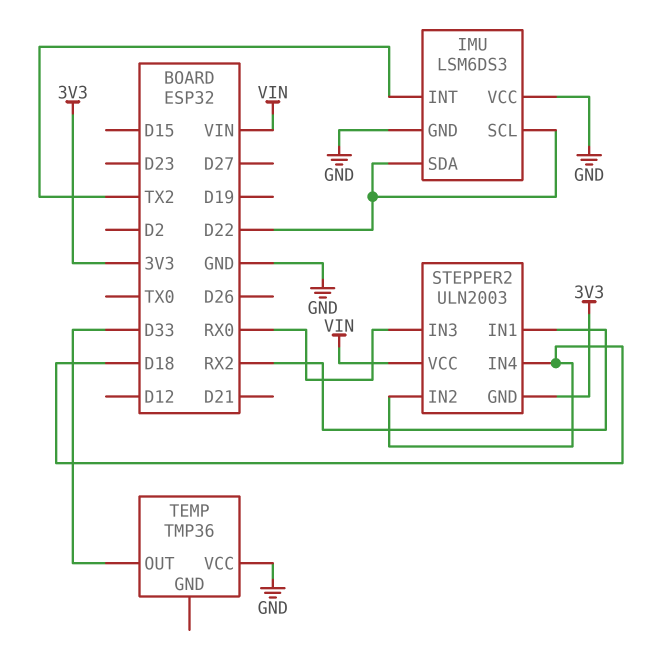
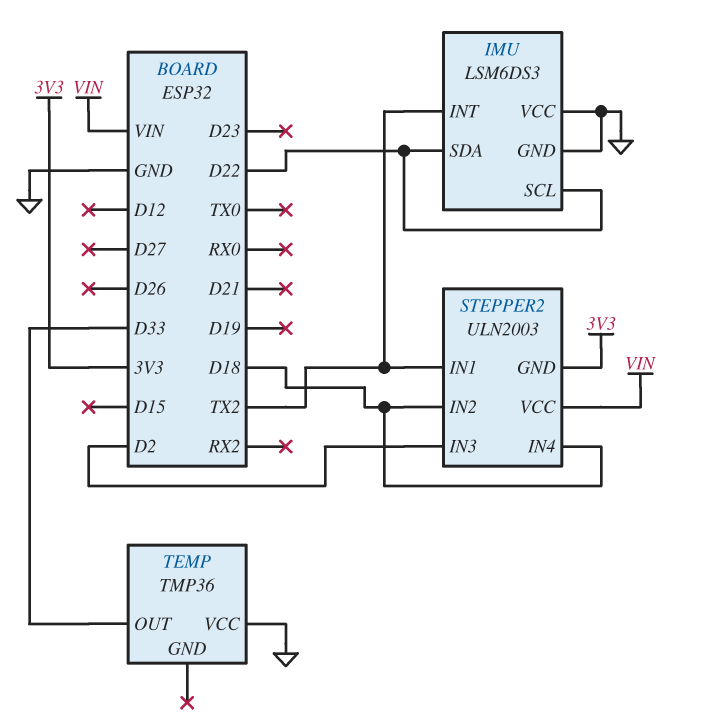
STEPPER2 pin IN1: RX2 -> TX2
STEPPER2 pin IN3: RX0 -> D2

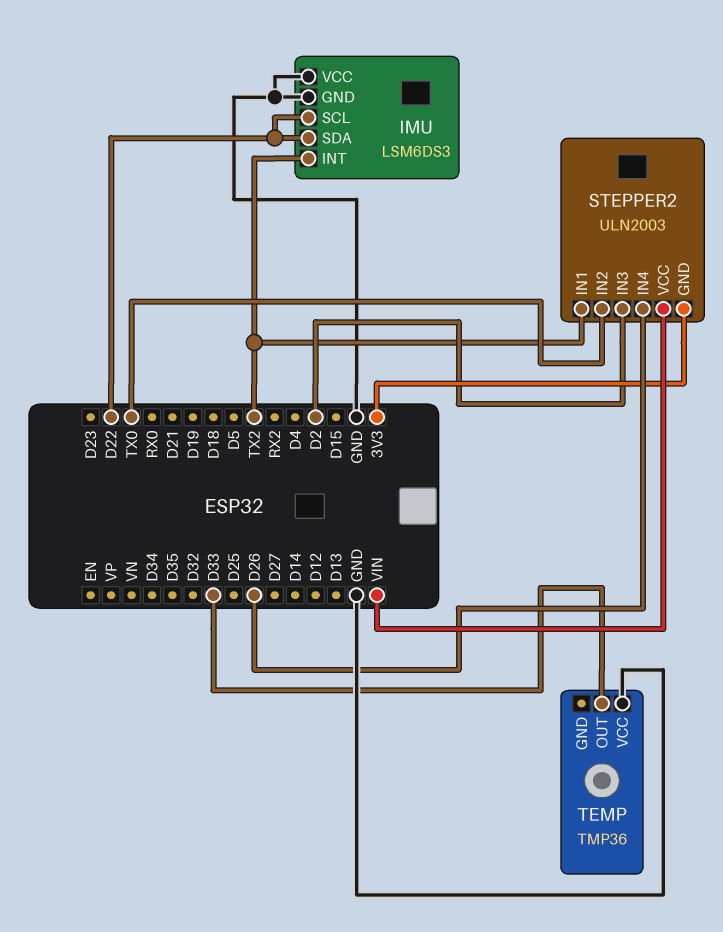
STEPPER2 pin IN2: D18 -> TX0
STEPPER2 pin IN4: D18 -> D26

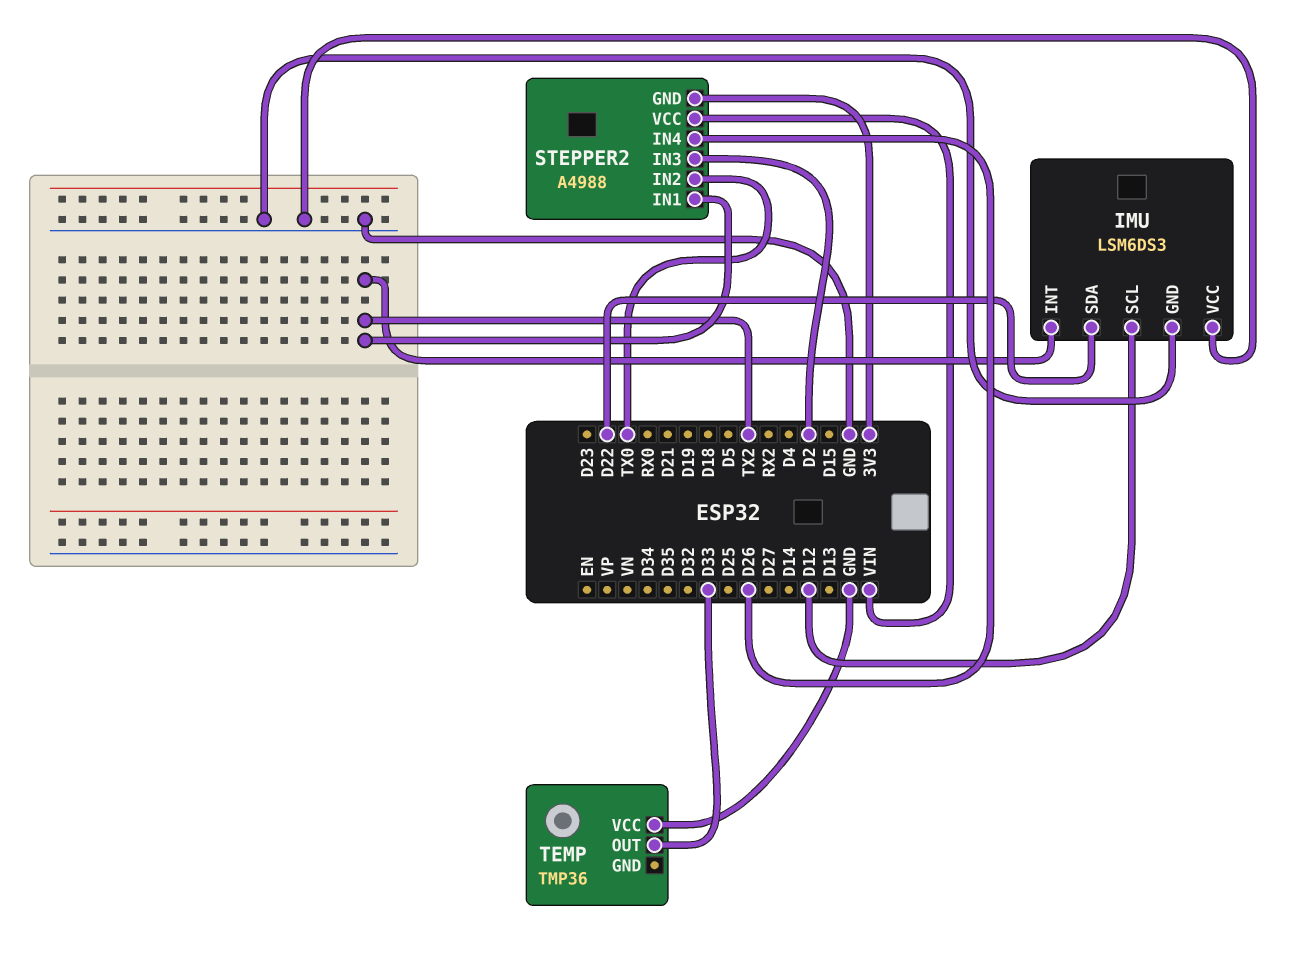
IMU pin SCL: D22 -> D12
STEPPER2: ULN2003 -> A4988

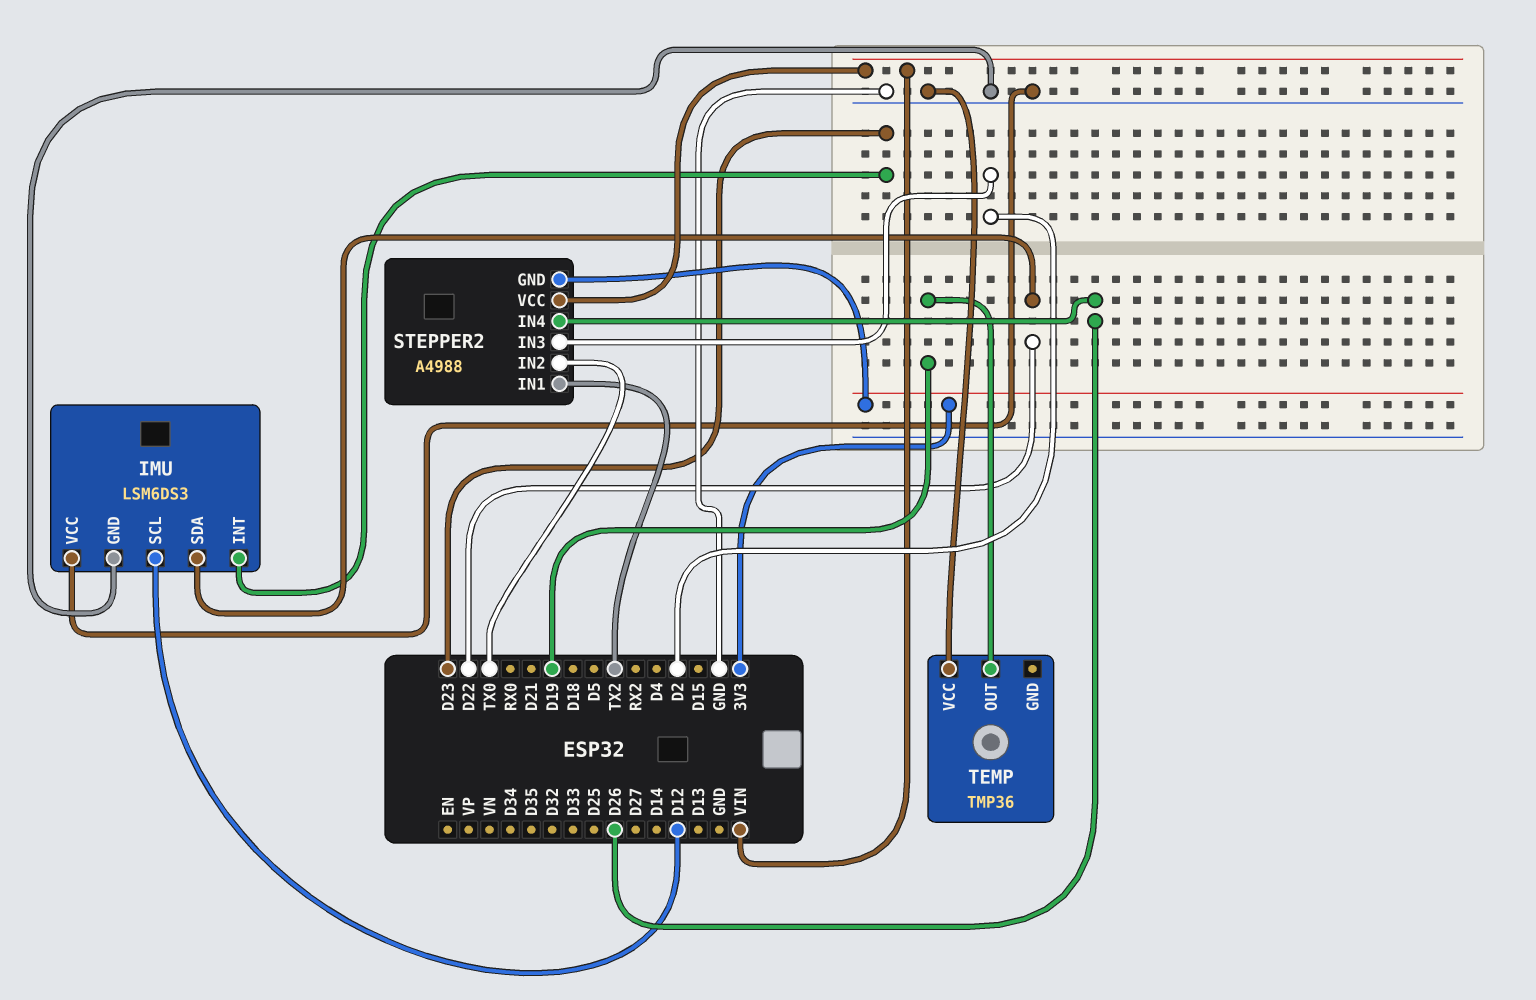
IMU pin INT: TX2 -> D23
TEMP pin OUT: D33 -> D19

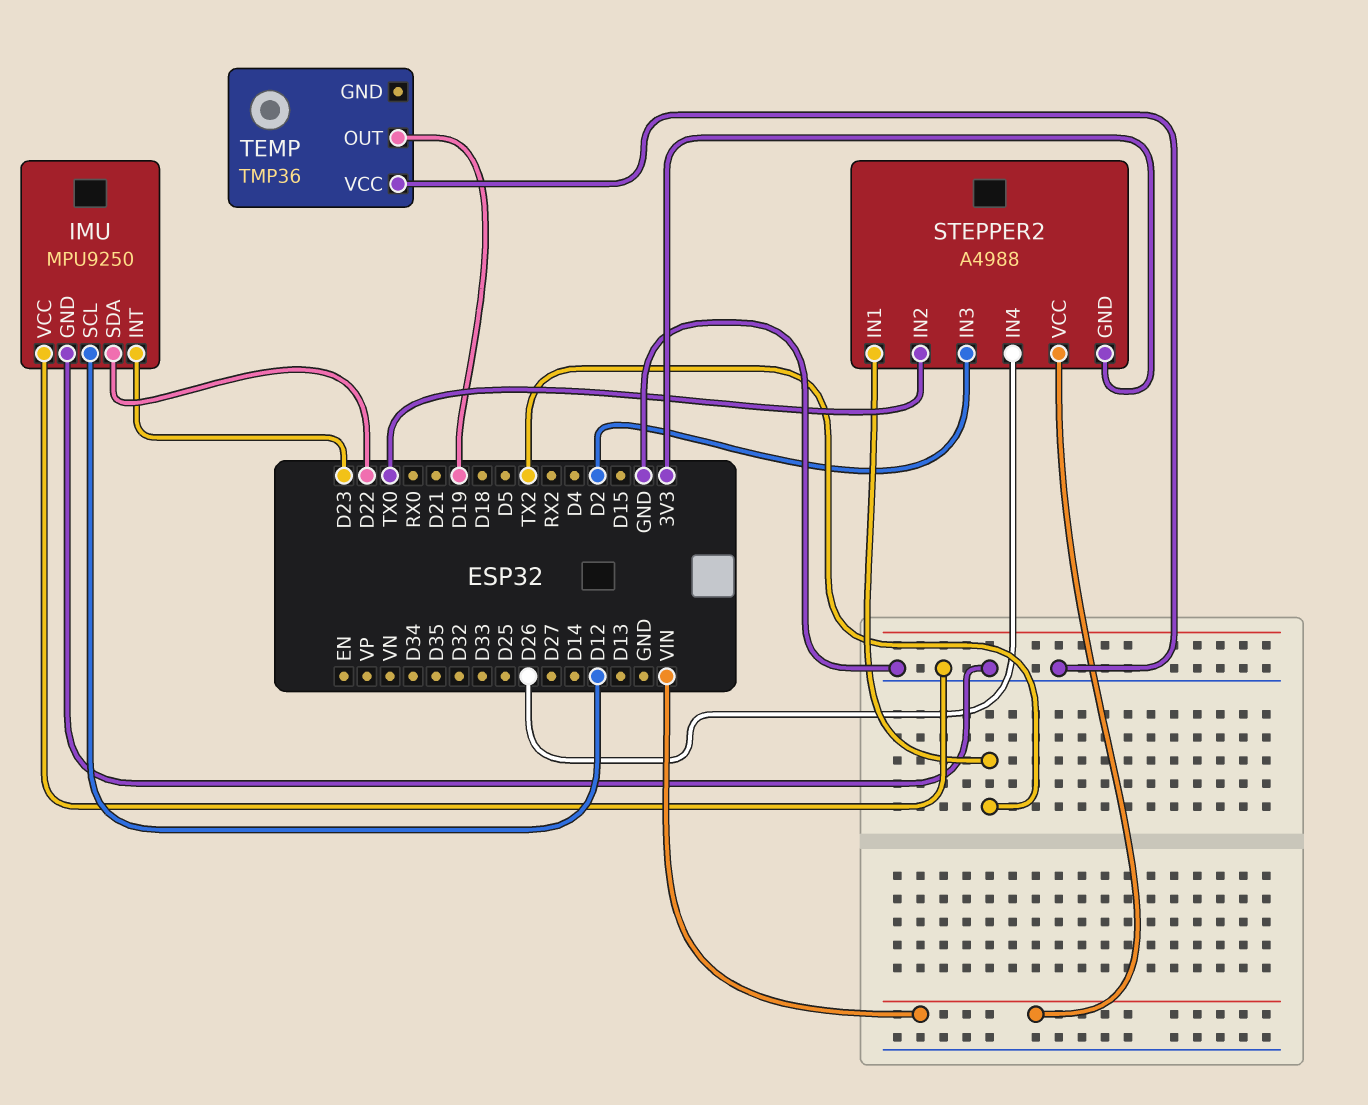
IMU: LSM6DS3 -> MPU9250

